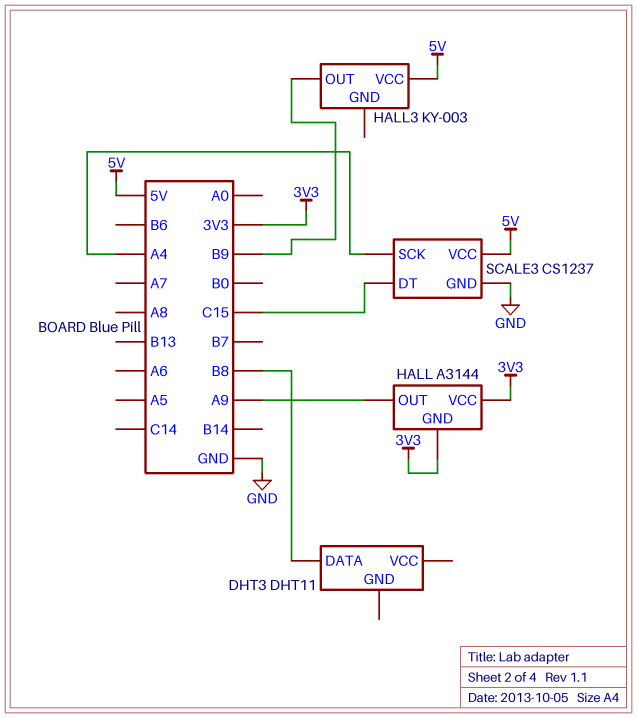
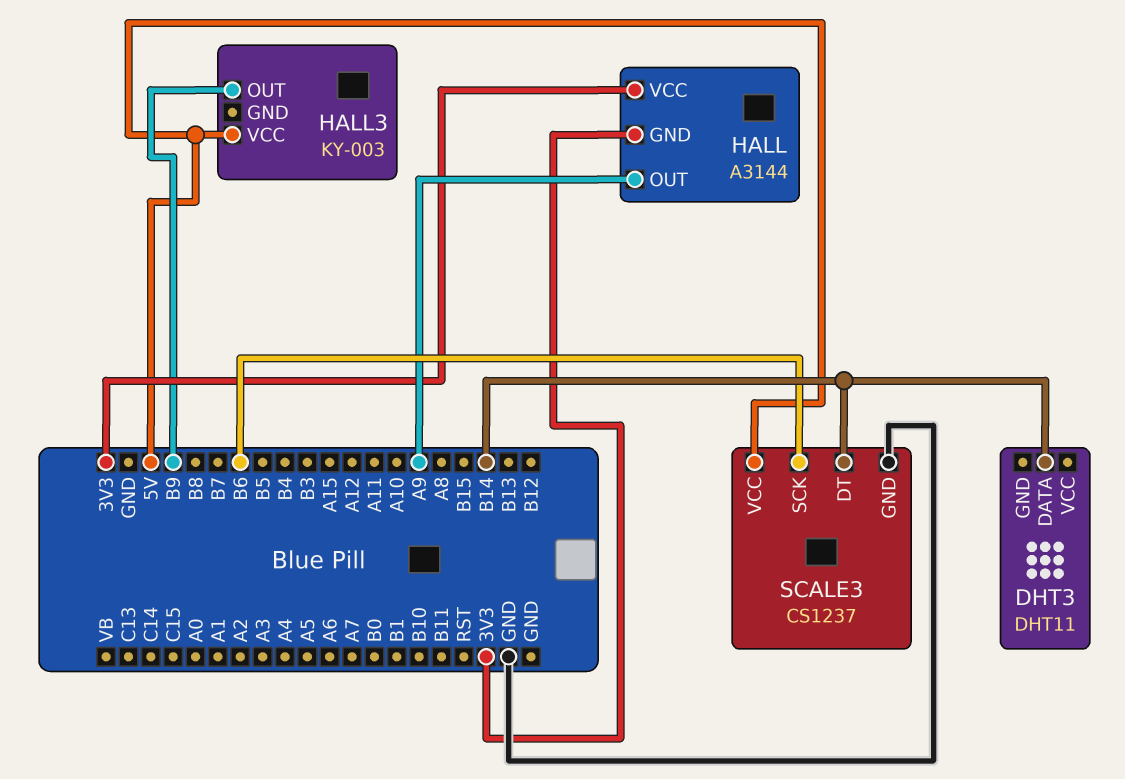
DHT3 pin DATA: B8 -> B14
SCALE3 pin DT: C15 -> B14
SCALE3 pin SCK: A4 -> B6

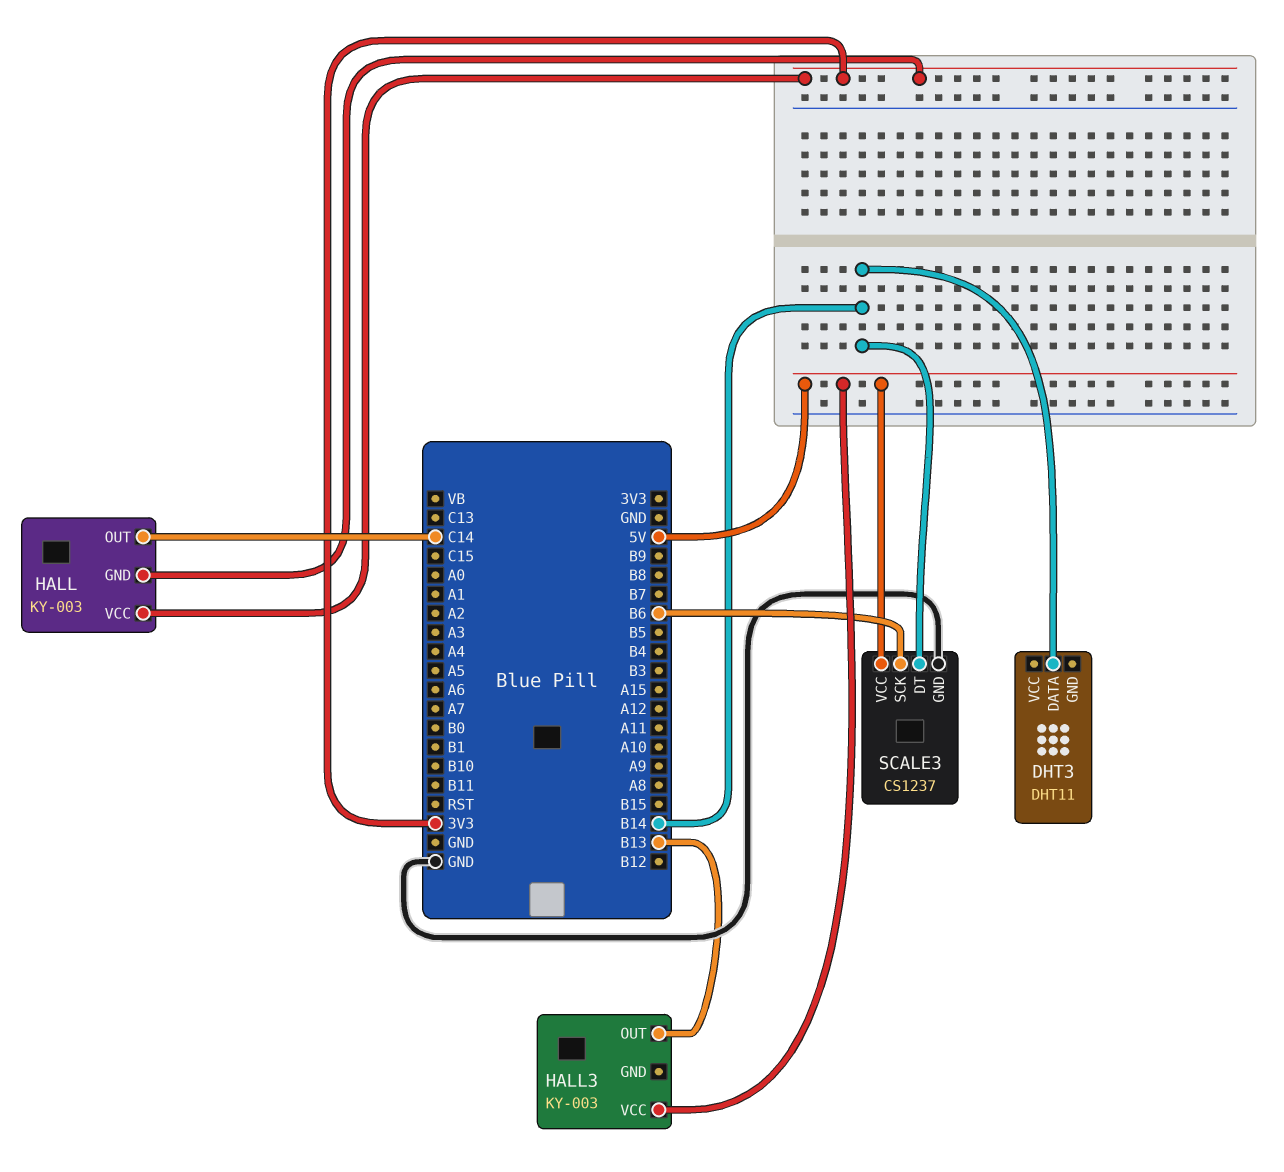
HALL: A3144 -> KY-003
HALL pin OUT: A9 -> C14
HALL3 pin OUT: B9 -> B13

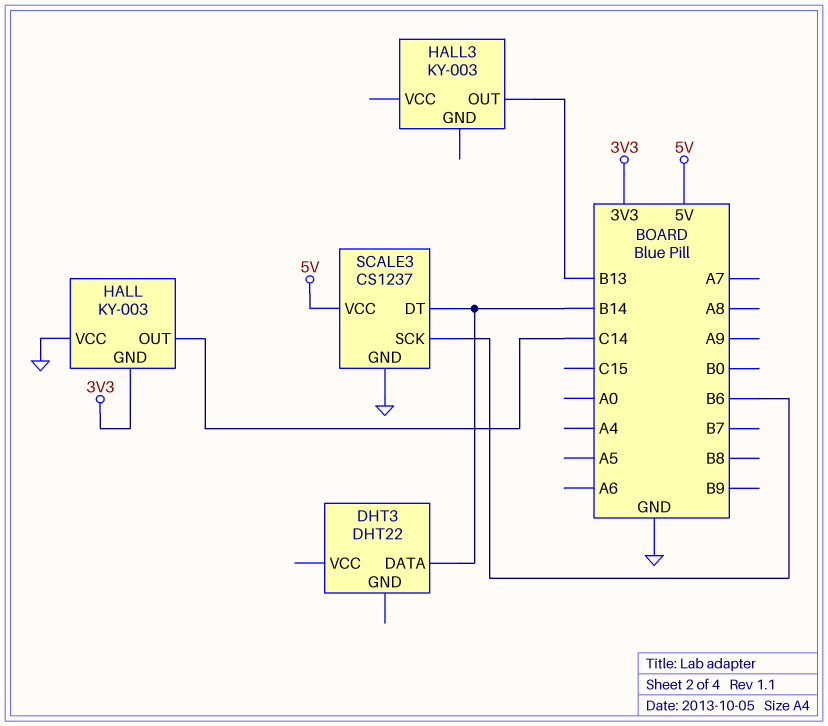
DHT3: DHT11 -> DHT22
HALL pin VCC: 3V3 -> GND
HALL3 pin VCC: 5V -> none

